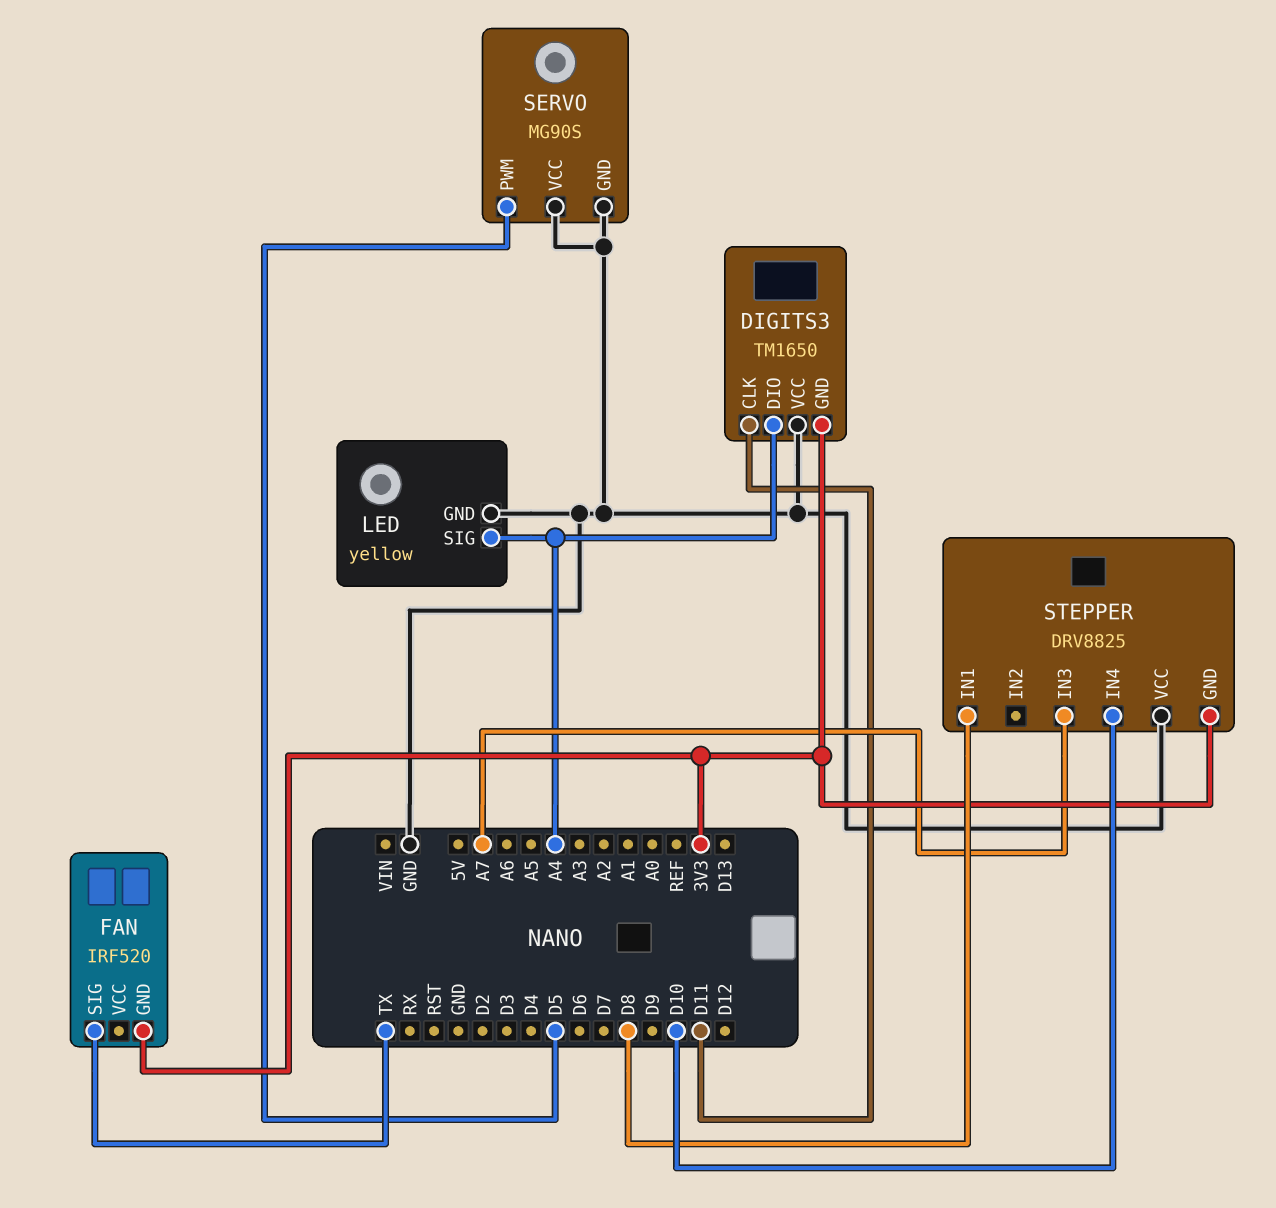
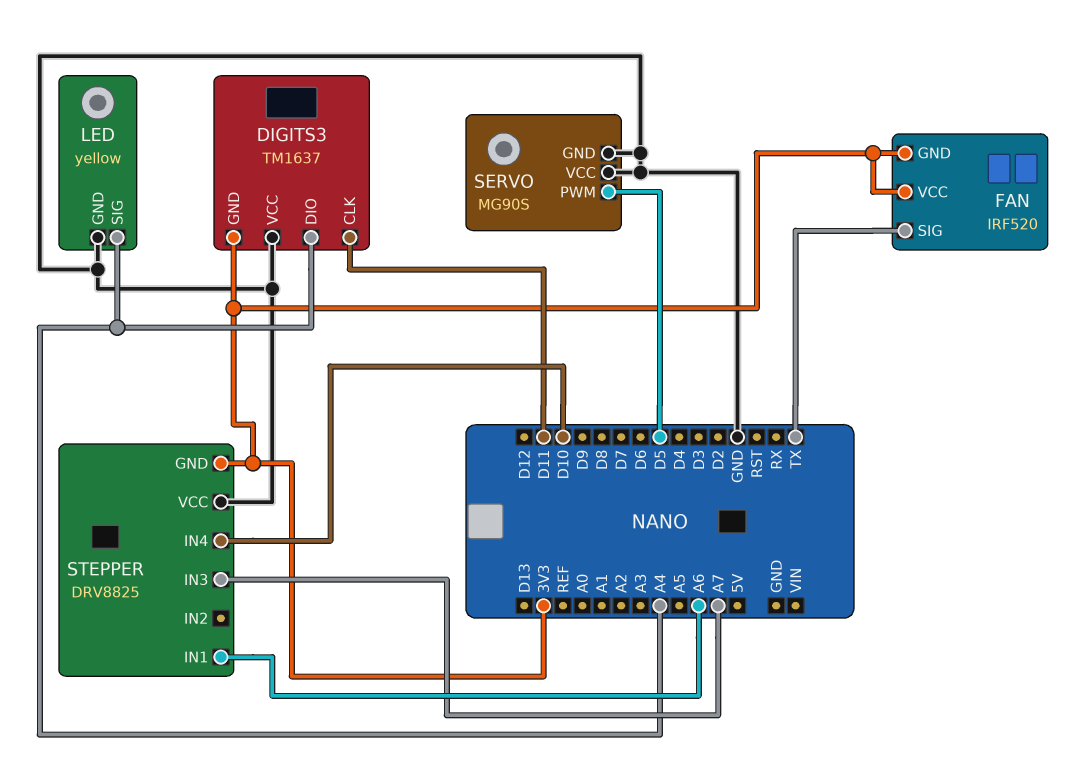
DIGITS3: TM1650 -> TM1637
FAN pin VCC: none -> 3V3
STEPPER pin IN1: D8 -> A6

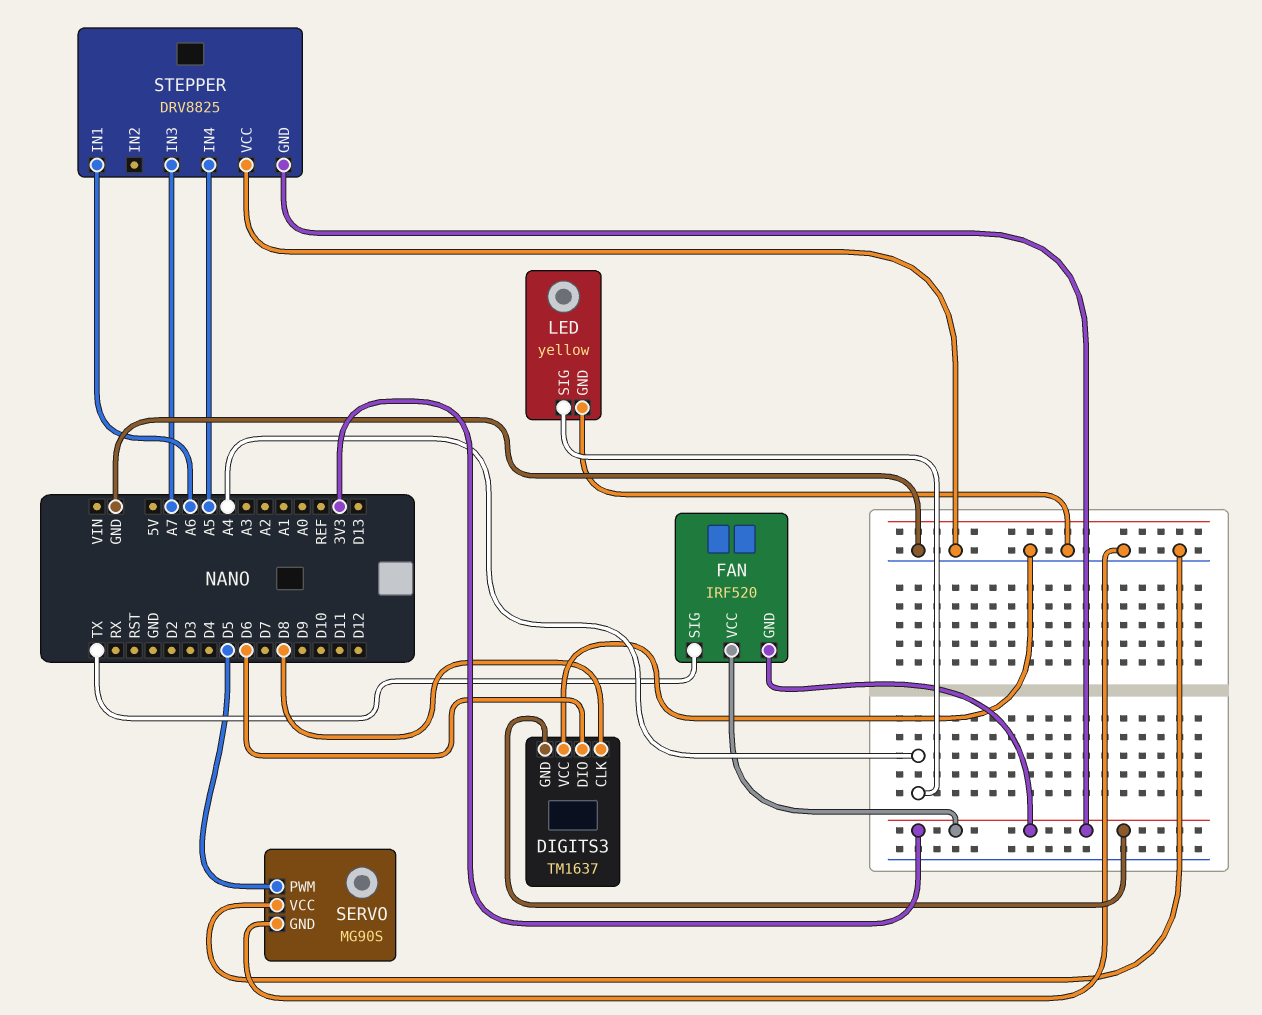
DIGITS3 pin CLK: D11 -> D8
DIGITS3 pin DIO: A4 -> D6
STEPPER pin IN4: D10 -> A5

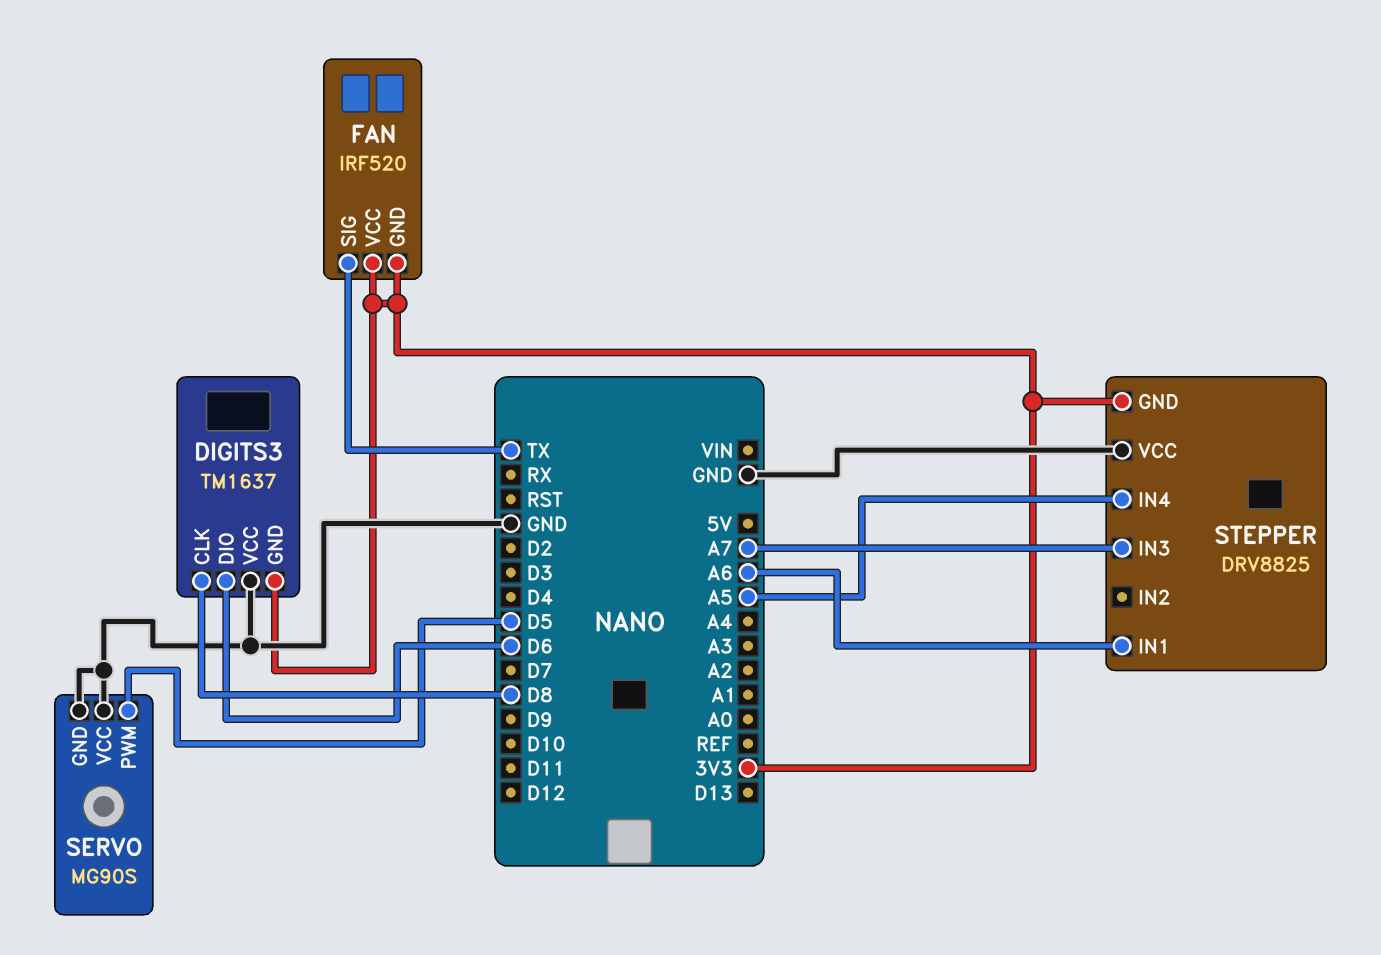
LED: yellow -> none
LED pin GND: GND -> none
LED pin SIG: A4 -> none

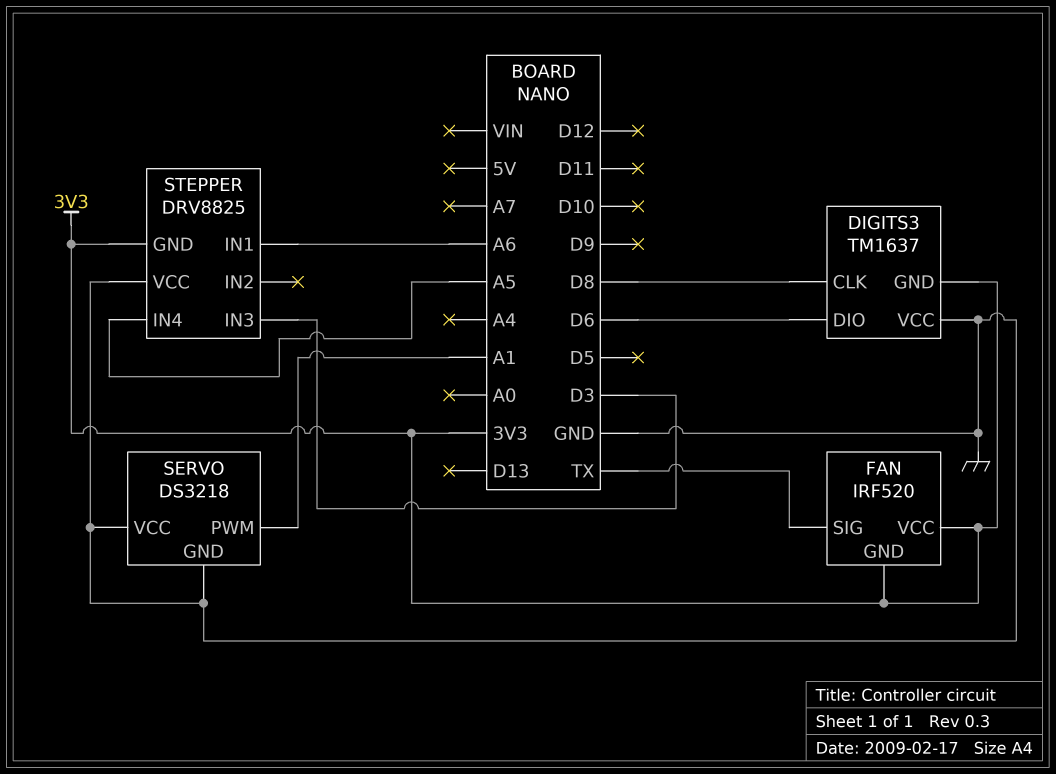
SERVO: MG90S -> DS3218
SERVO pin PWM: D5 -> A1
STEPPER pin IN3: A7 -> D3

